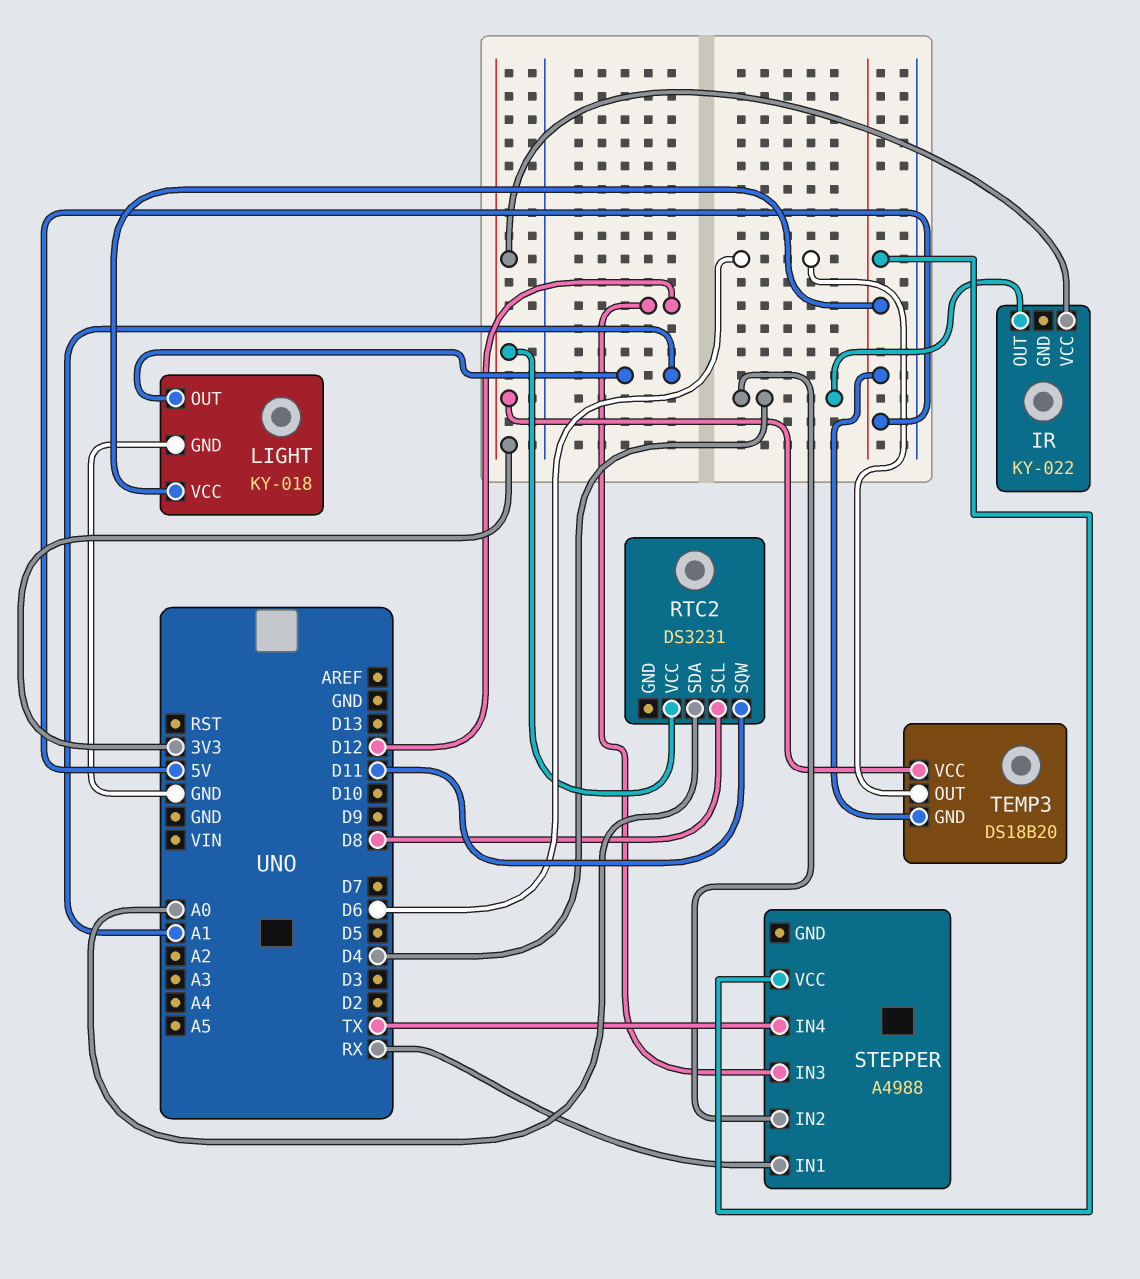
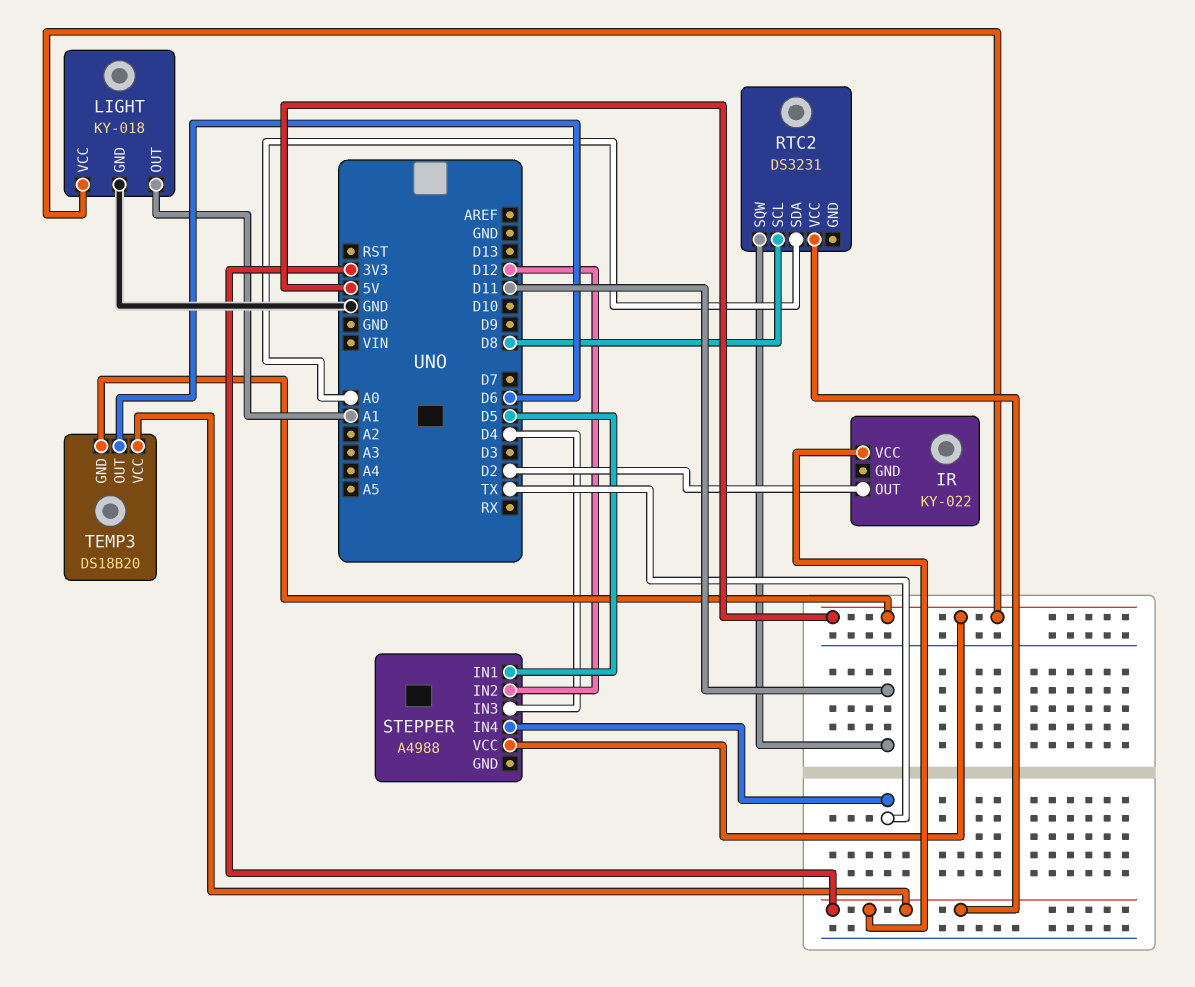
IR pin OUT: D4 -> D2
STEPPER pin IN1: RX -> D5
STEPPER pin IN2: D4 -> D12
STEPPER pin IN3: D12 -> D4

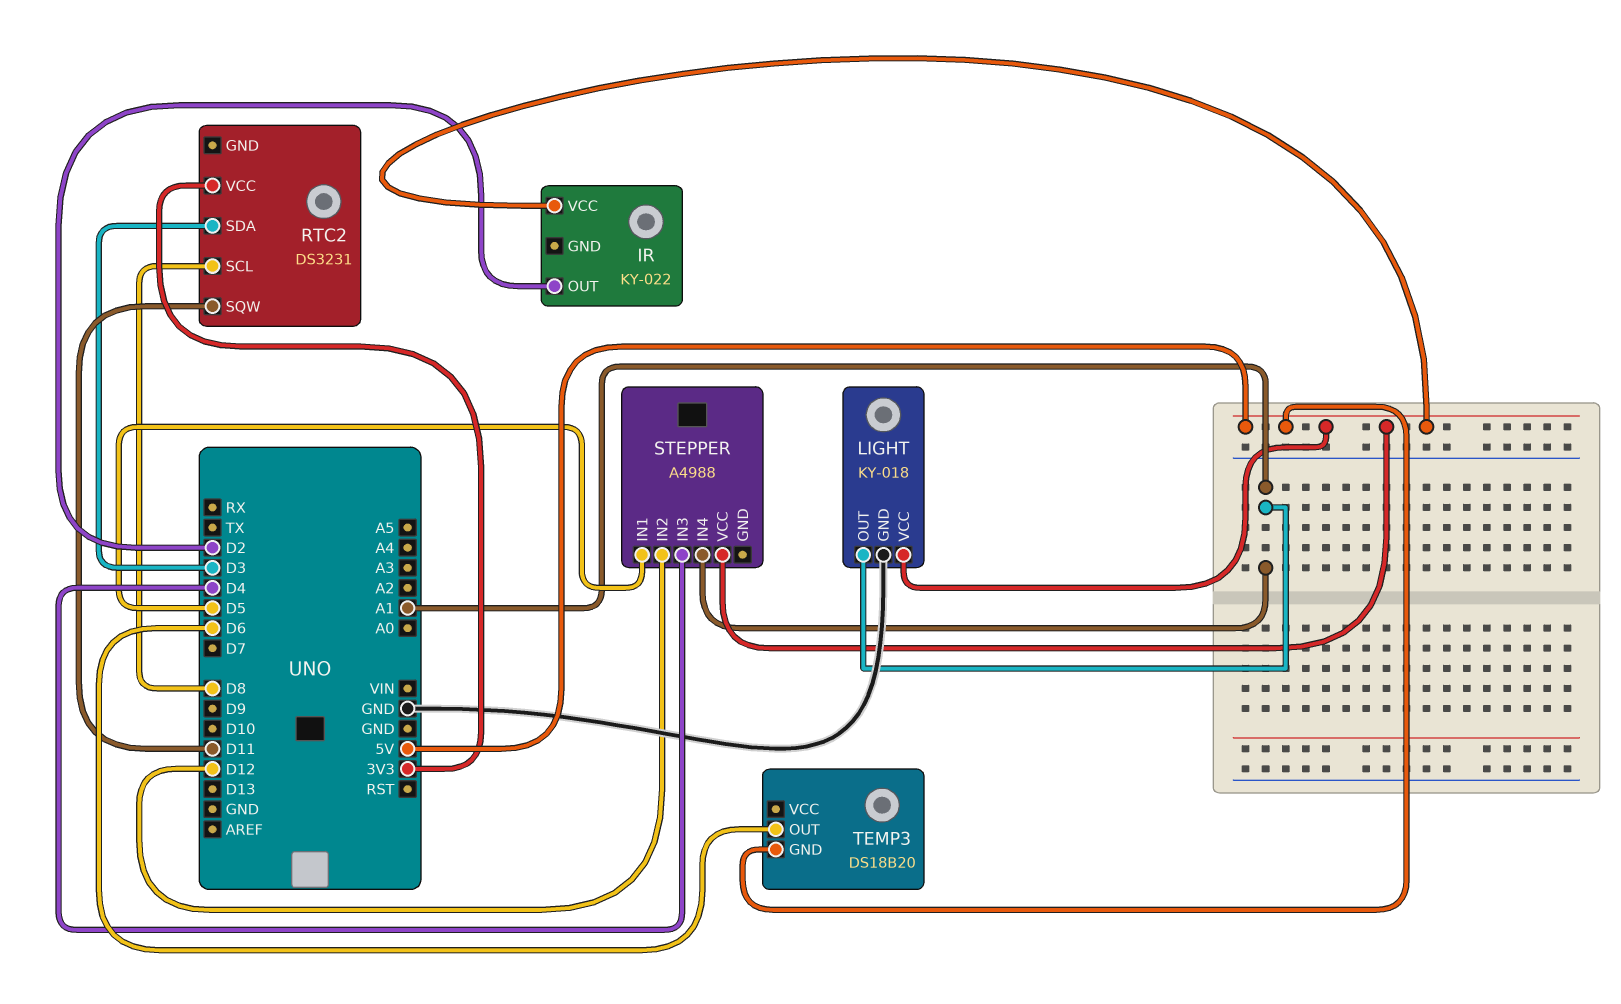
IR pin VCC: 3V3 -> 5V
RTC2 pin SDA: A0 -> D3
STEPPER pin IN4: TX -> A1
TEMP3 pin VCC: 3V3 -> none

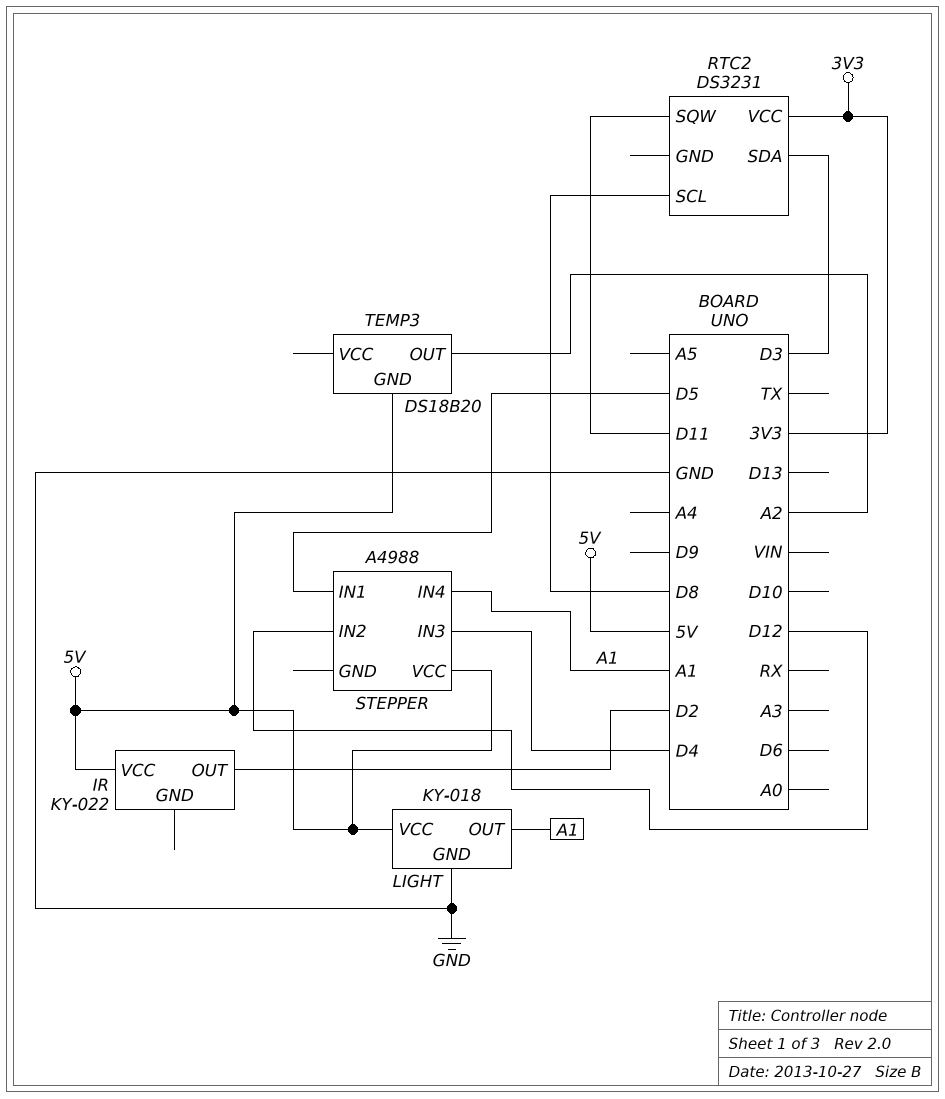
TEMP3 pin OUT: D6 -> A2

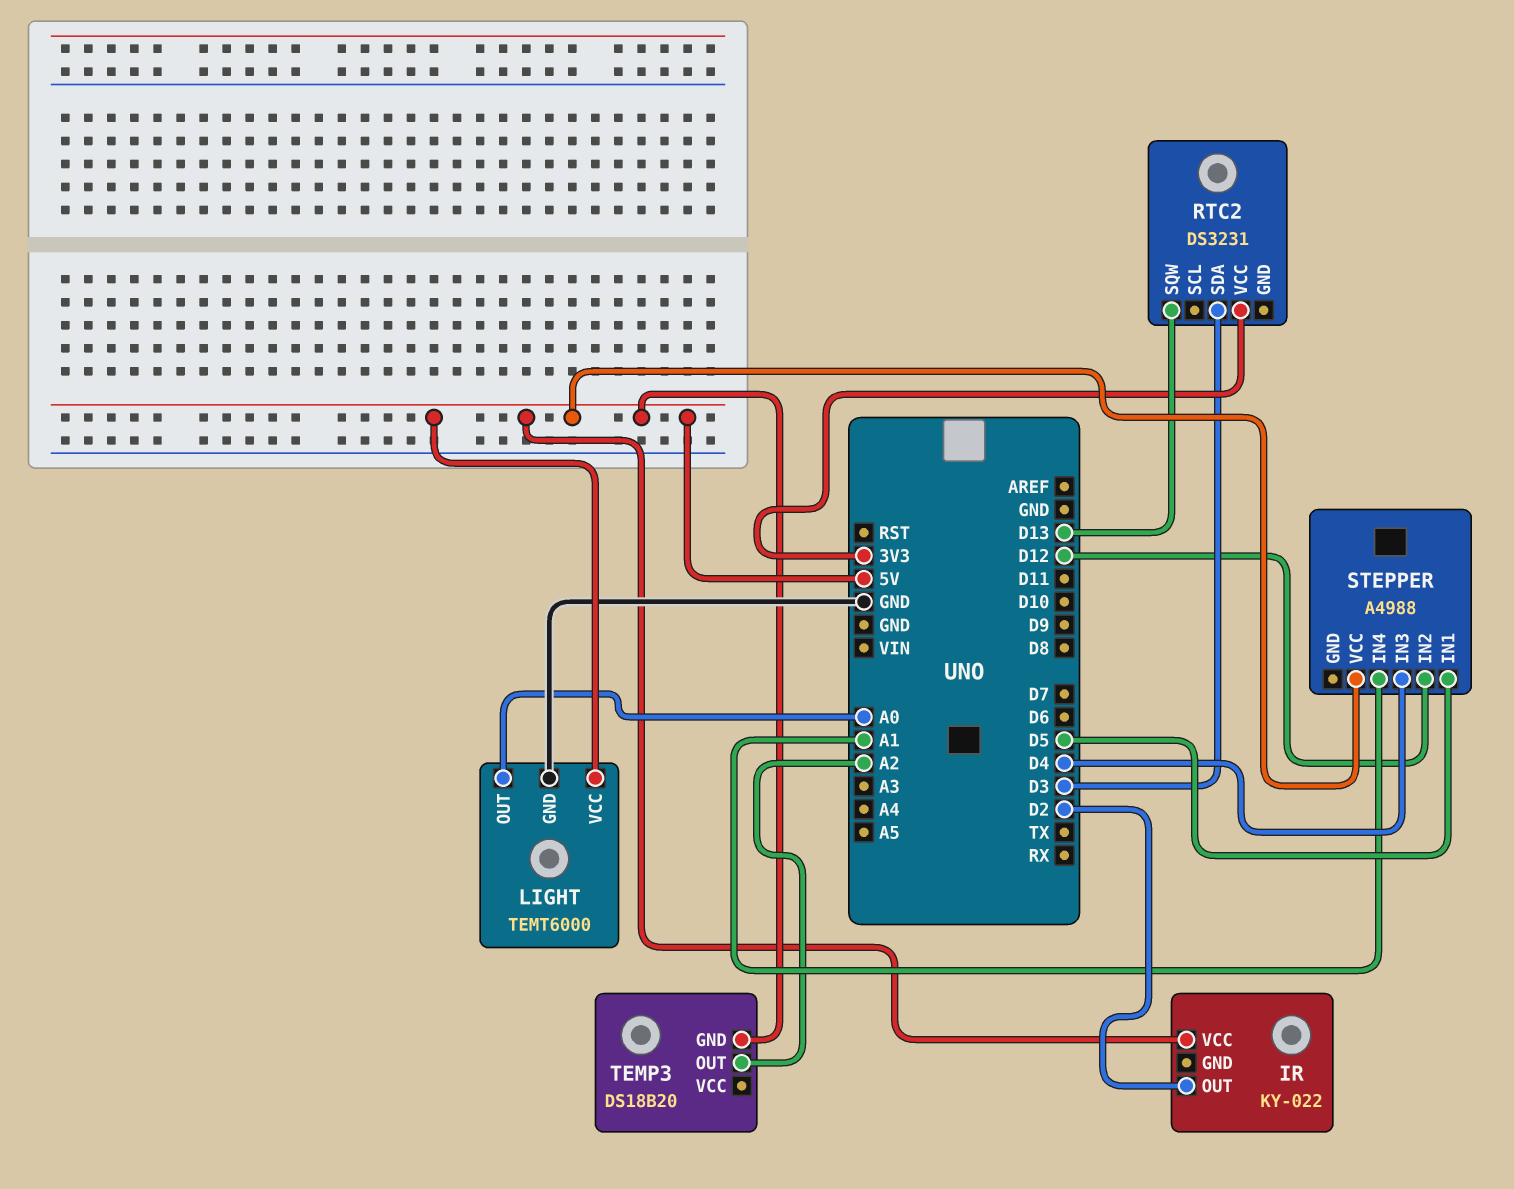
LIGHT: KY-018 -> TEMT6000
LIGHT pin OUT: A1 -> A0
RTC2 pin SCL: D8 -> none
RTC2 pin SQW: D11 -> D13

